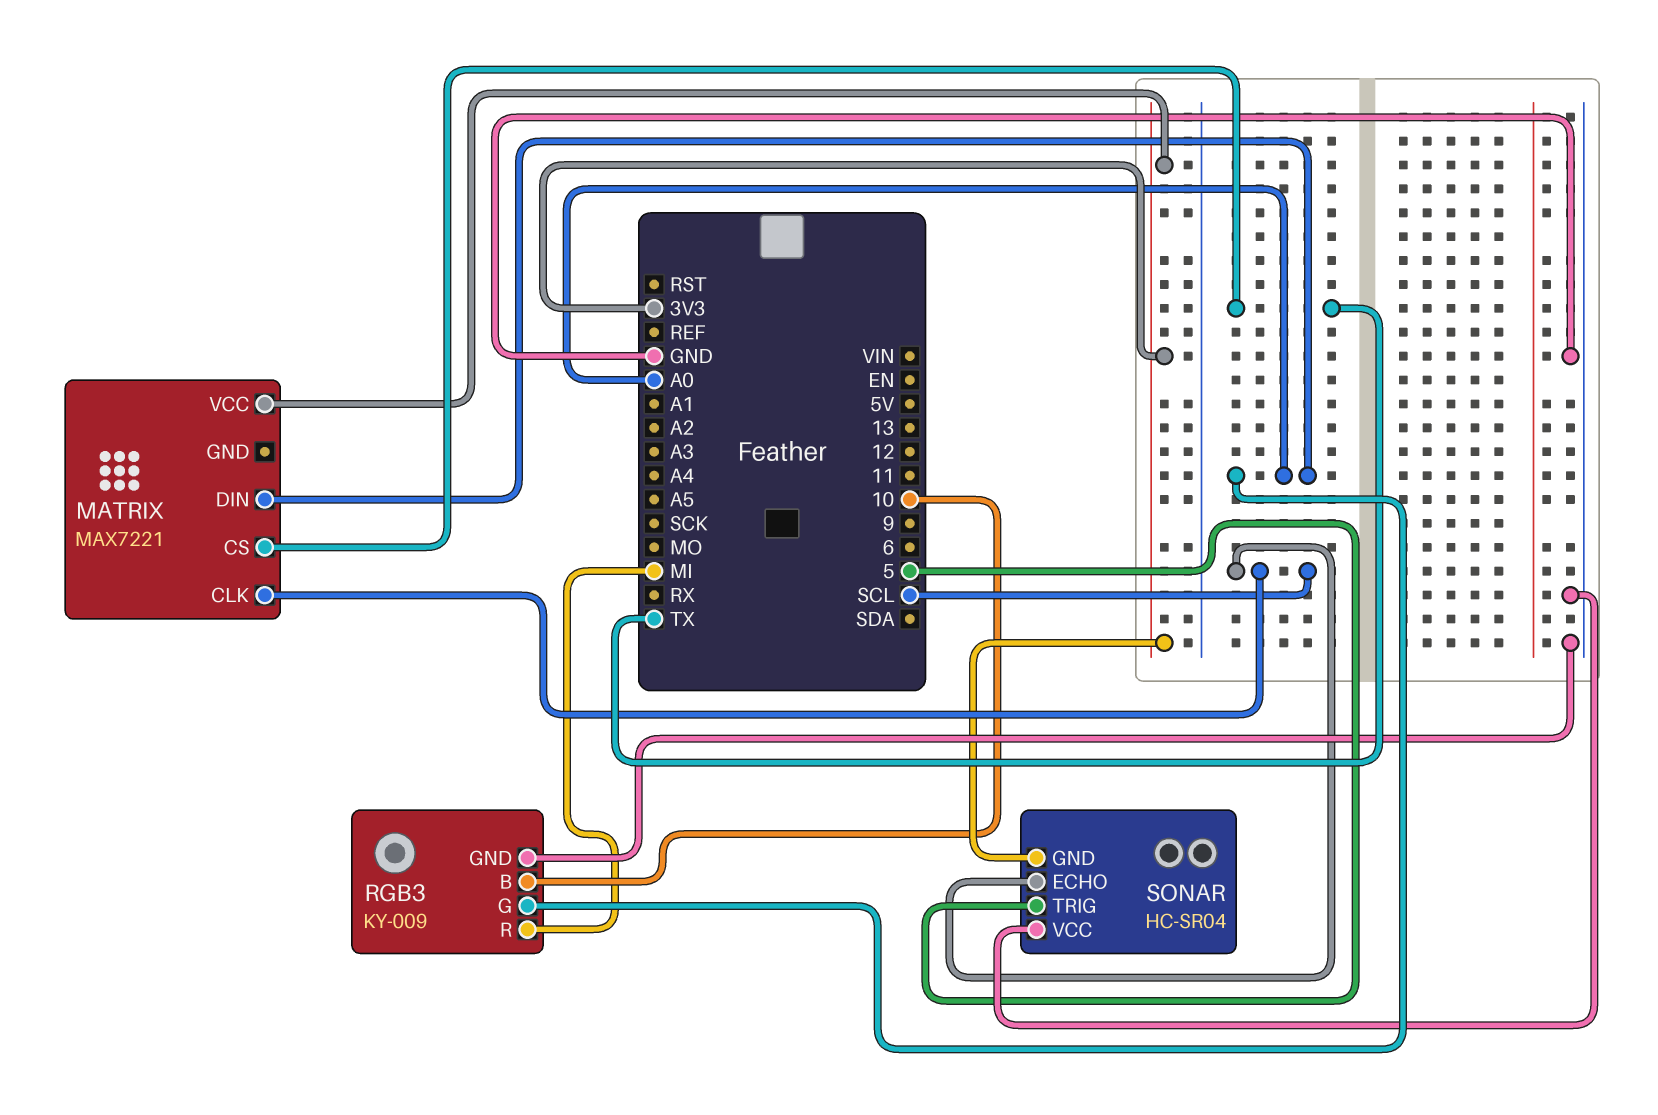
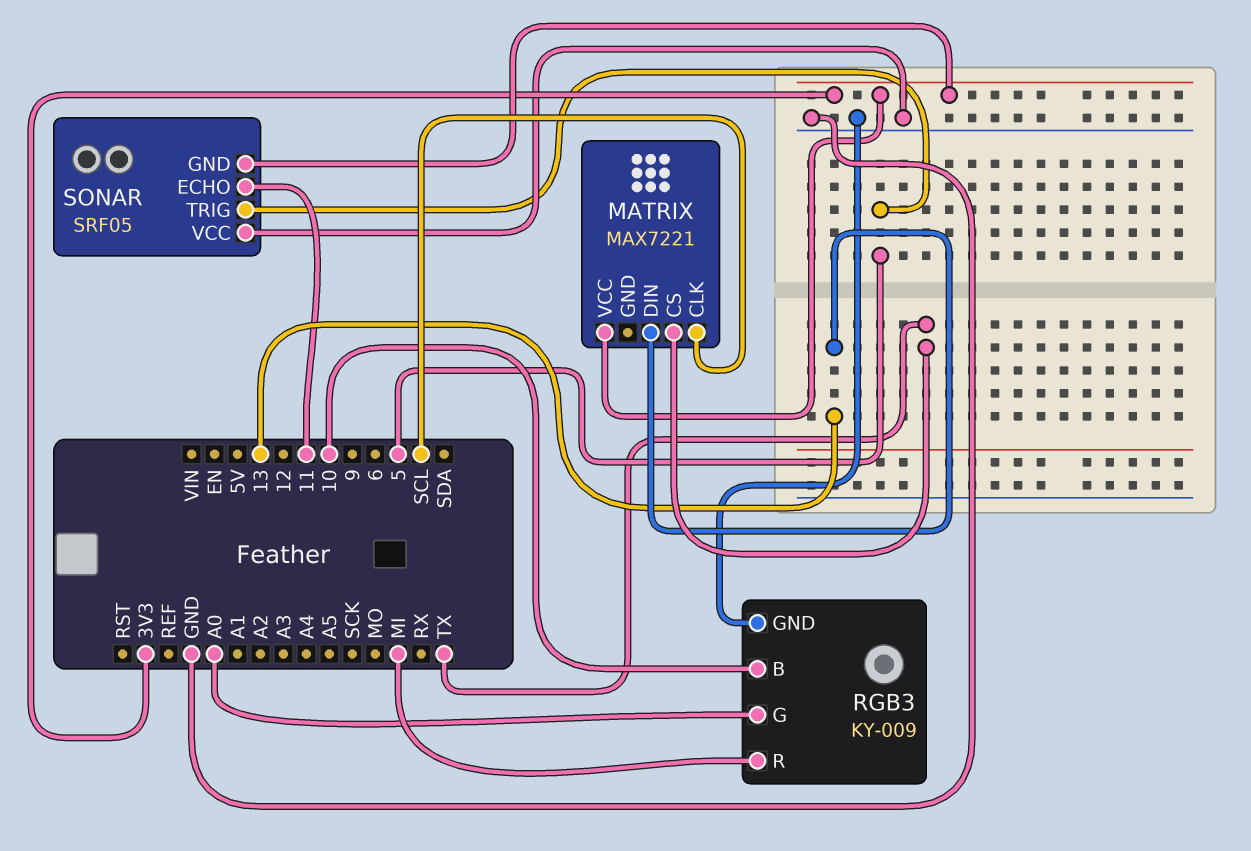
MATRIX pin DIN: A0 -> 13
SONAR: HC-SR04 -> SRF05
SONAR pin ECHO: SCL -> 11

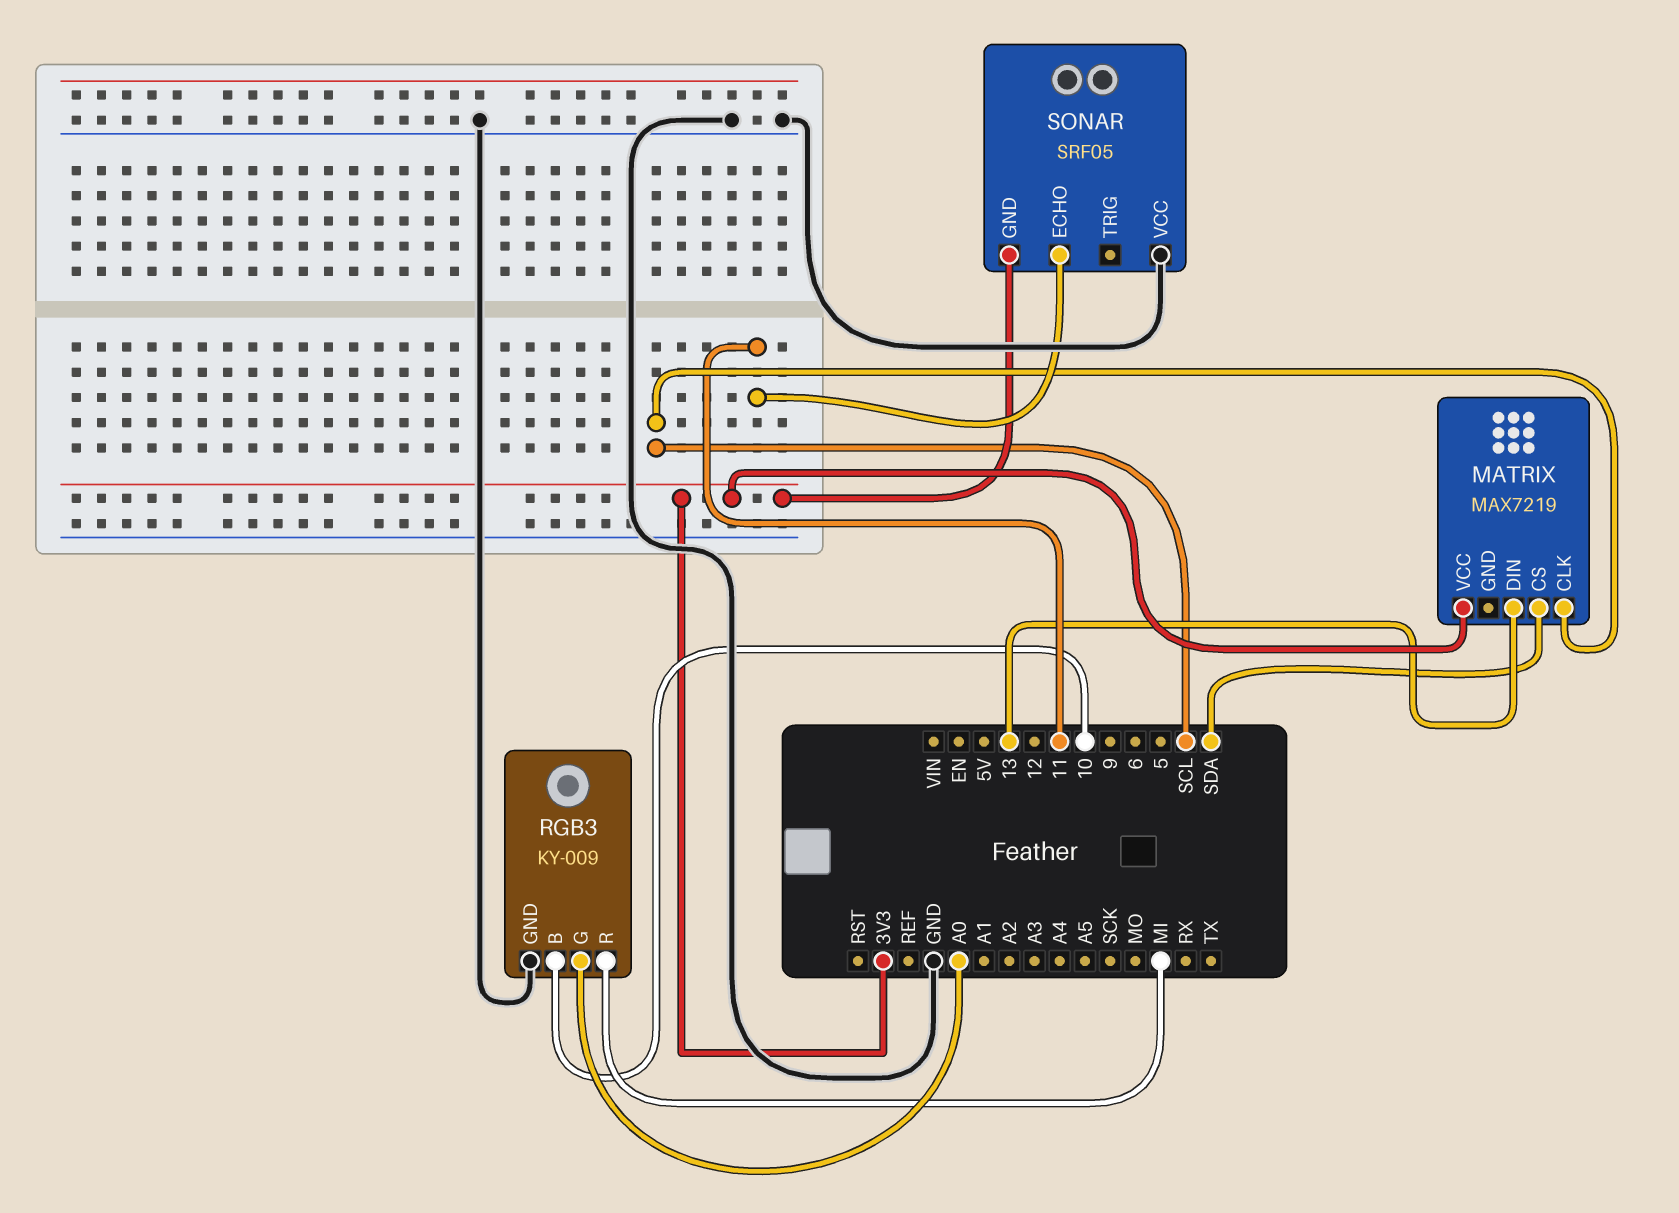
MATRIX: MAX7221 -> MAX7219
MATRIX pin CS: TX -> SDA
SONAR pin TRIG: 5 -> none

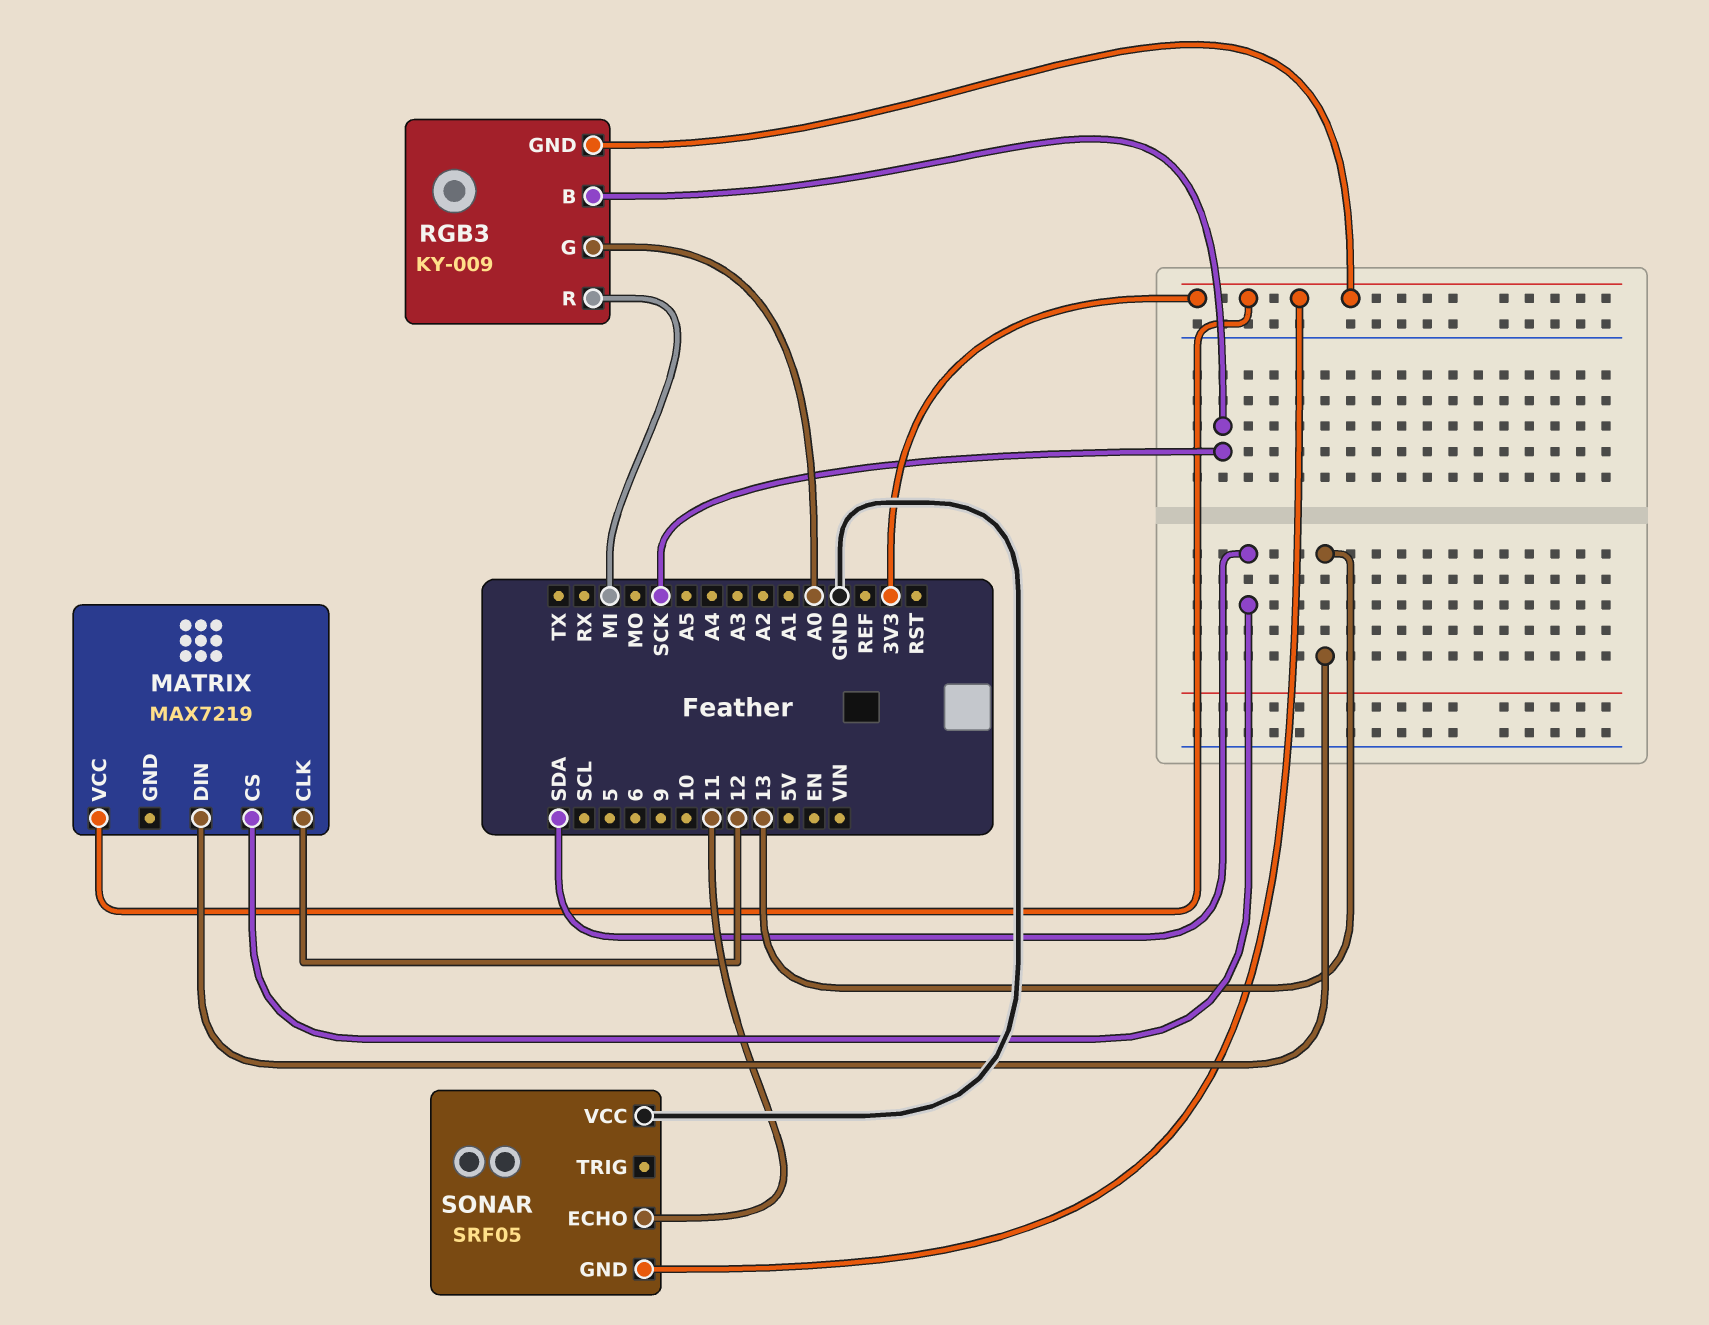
MATRIX pin CLK: SCL -> 12
RGB3 pin B: 10 -> SCK
RGB3 pin GND: GND -> 3V3

